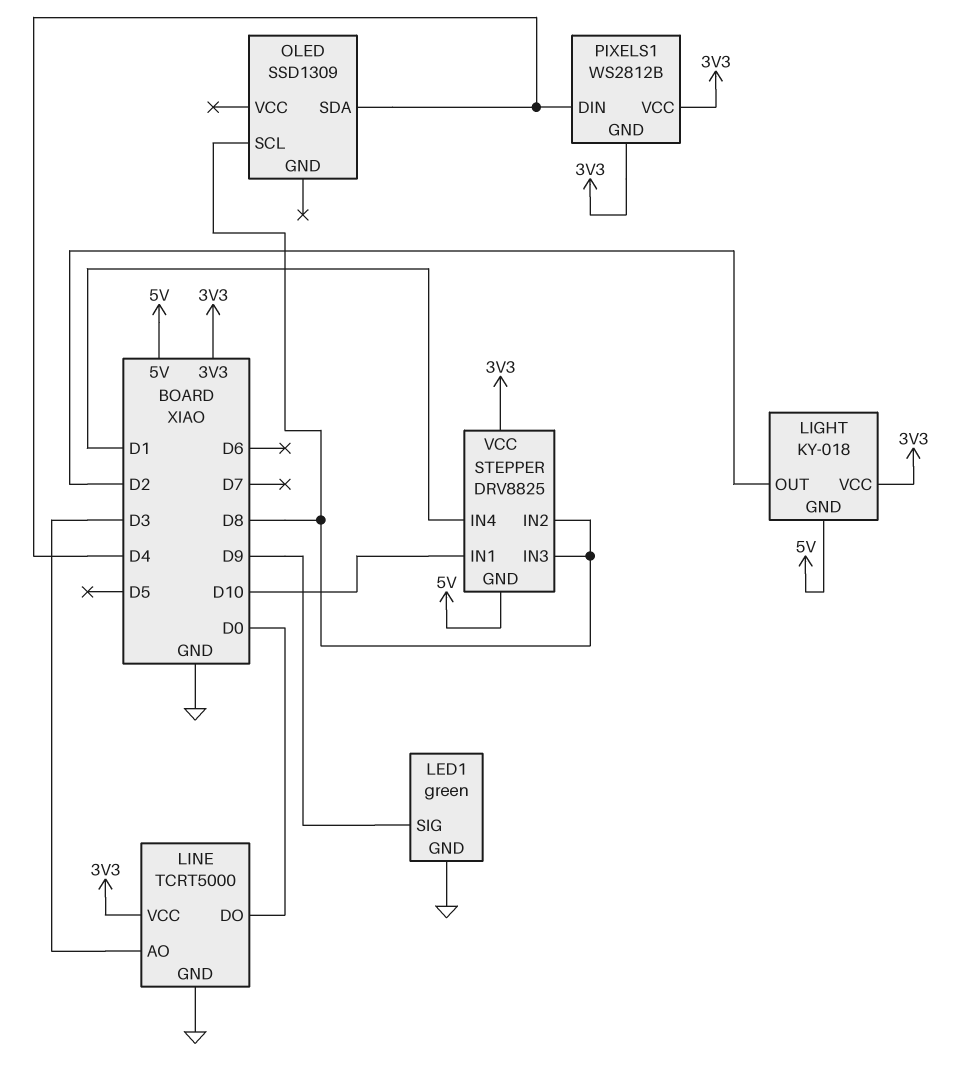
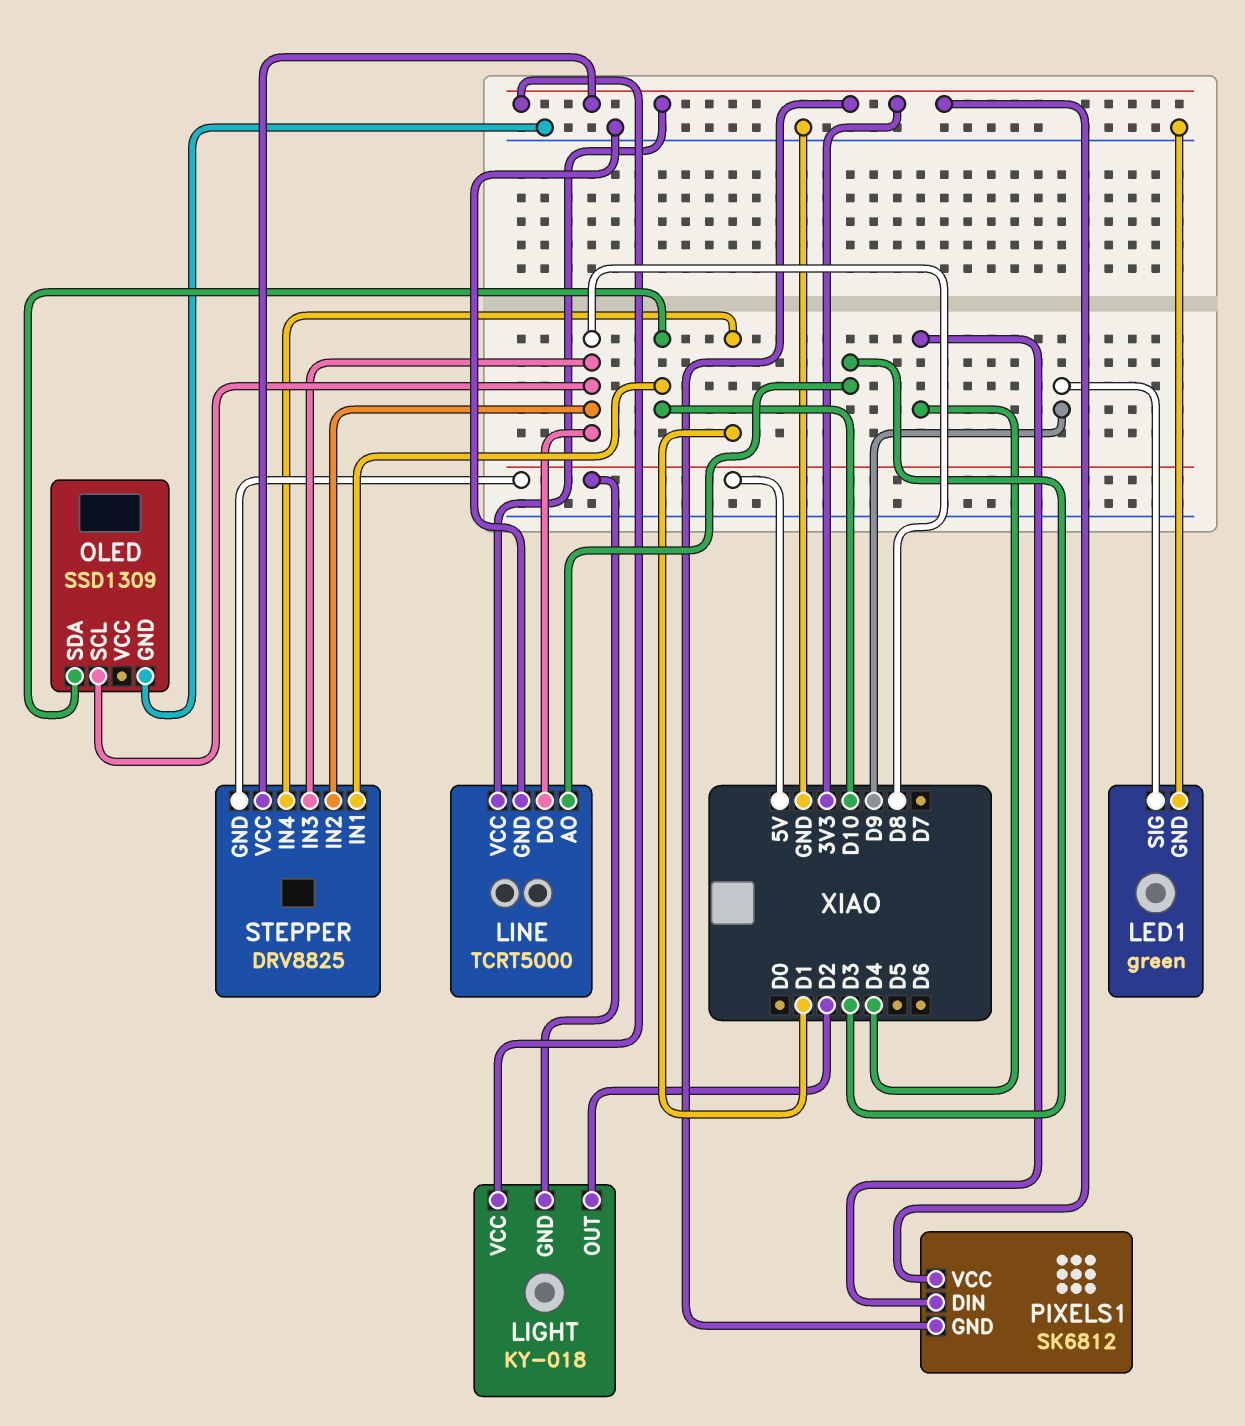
LINE pin DO: D0 -> D8
OLED pin GND: none -> GND
OLED pin SDA: D4 -> D10
PIXELS1: WS2812B -> SK6812

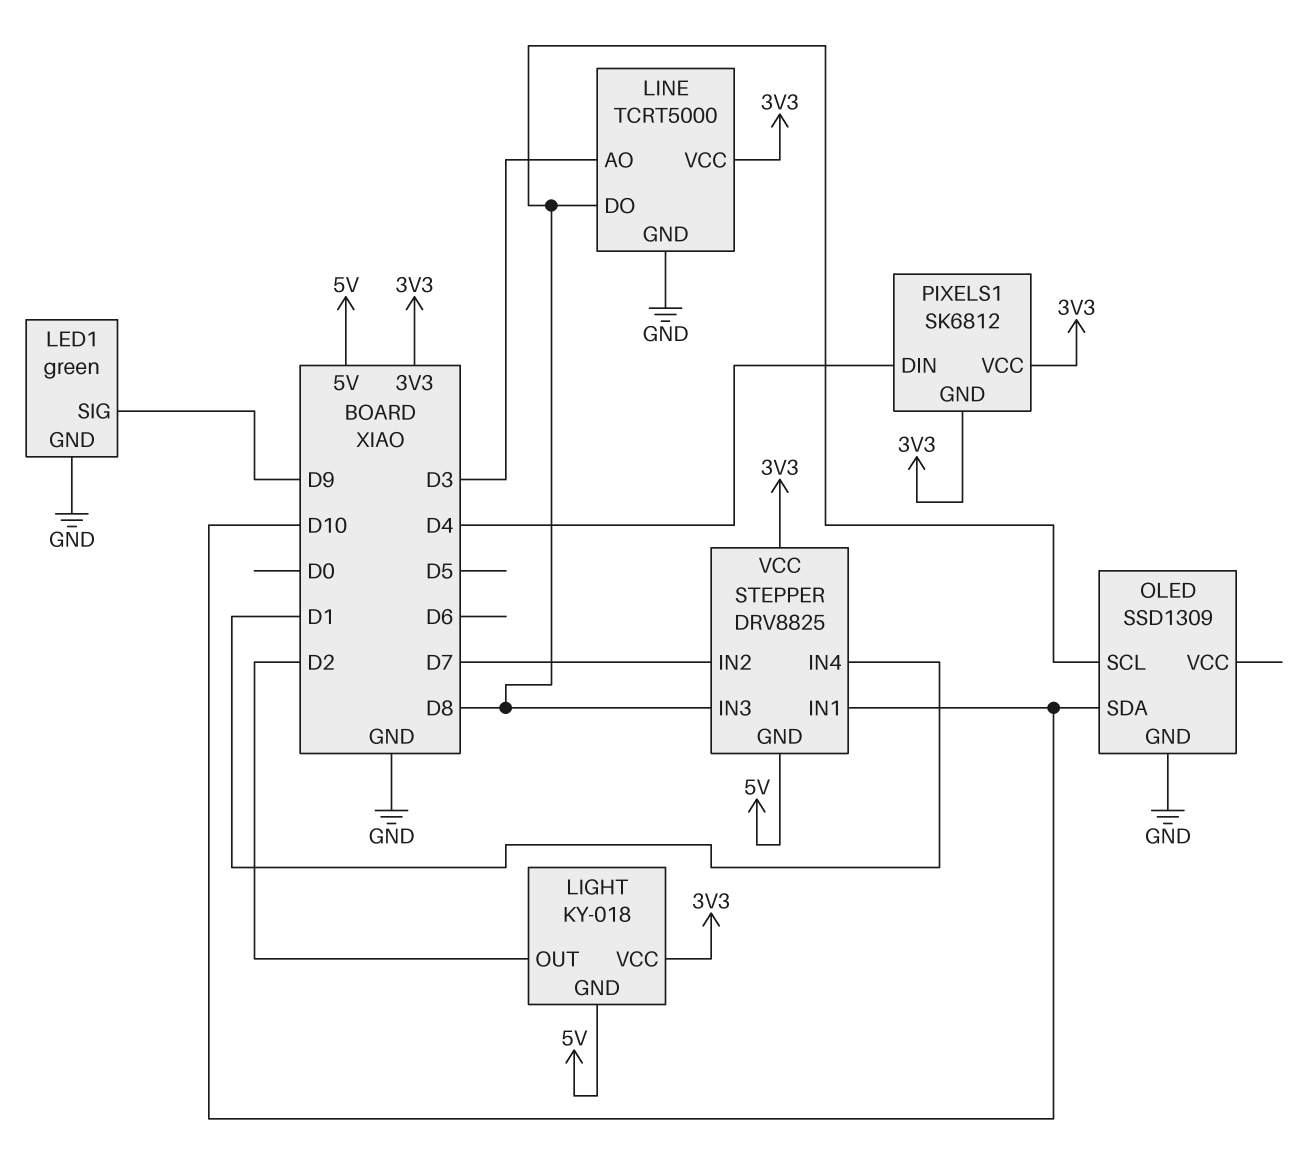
STEPPER pin IN2: D8 -> D7

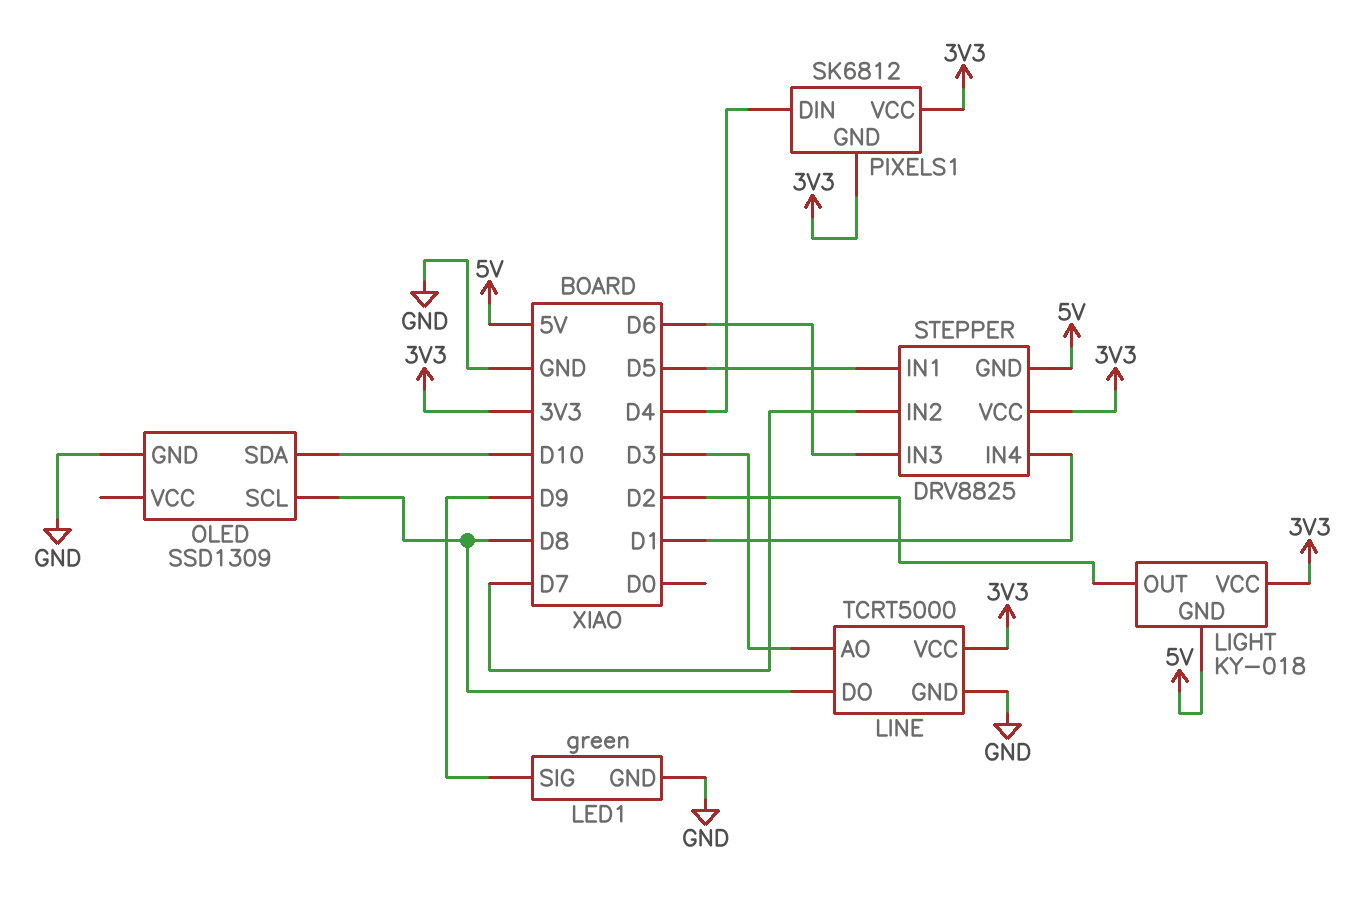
STEPPER pin IN1: D10 -> D5
STEPPER pin IN3: D8 -> D6

